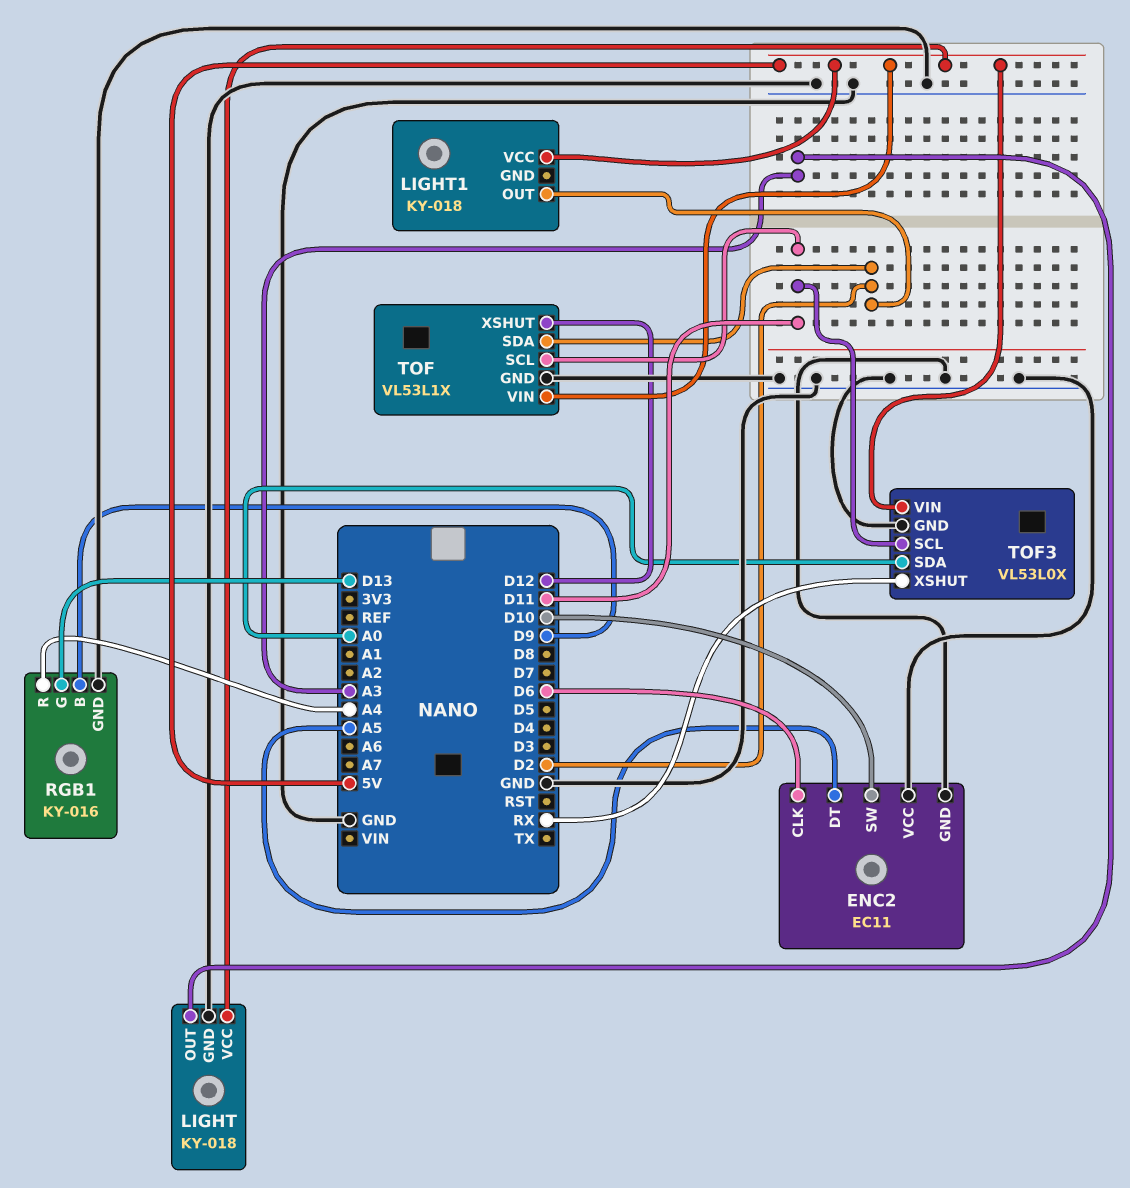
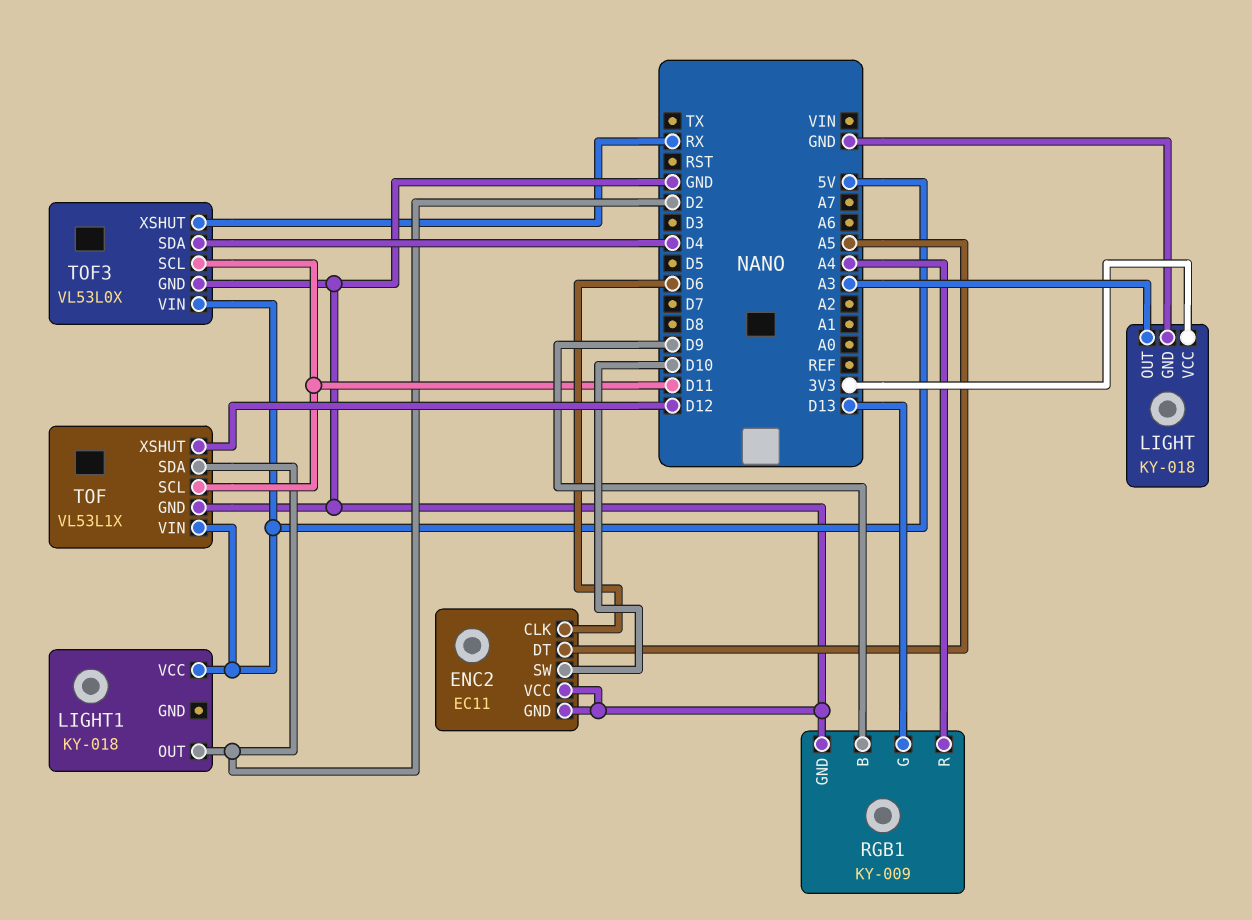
LIGHT pin VCC: 5V -> 3V3
RGB1: KY-016 -> KY-009
TOF3 pin SDA: A0 -> D4

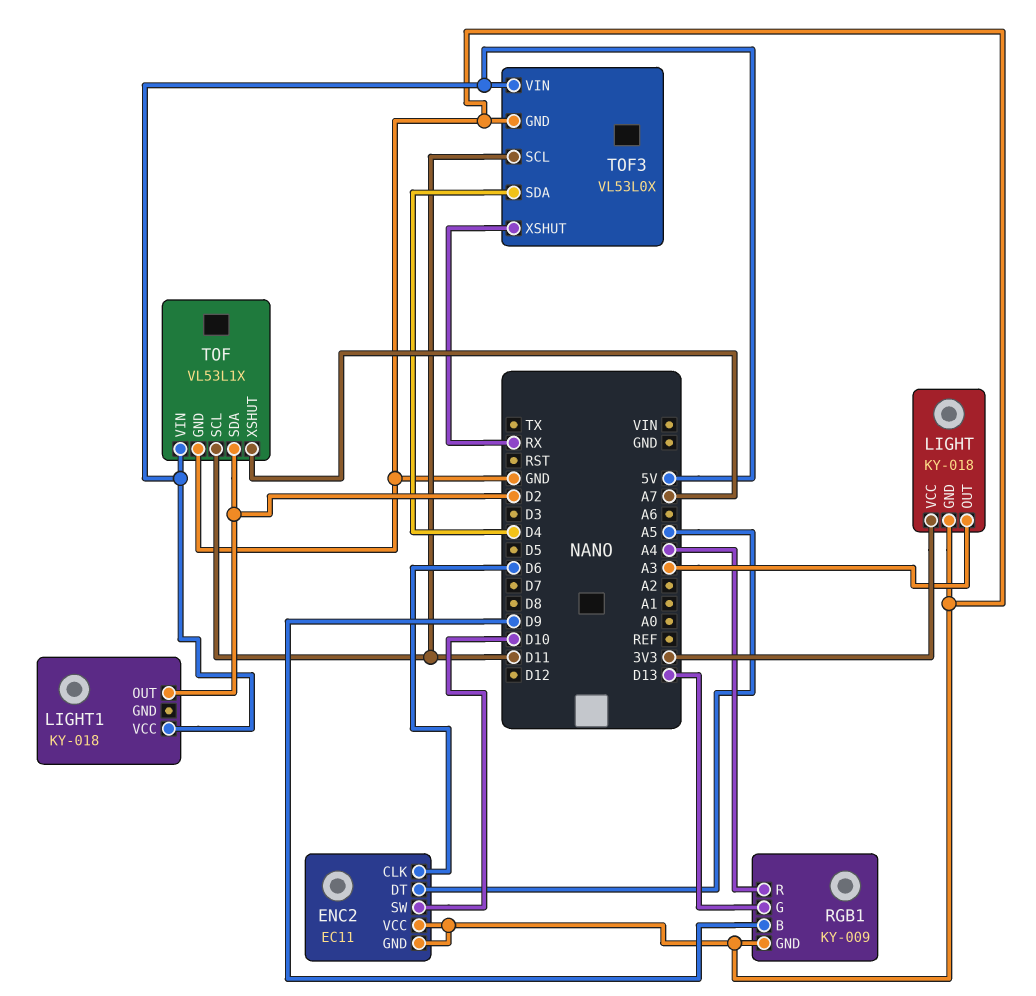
TOF pin XSHUT: D12 -> A7

